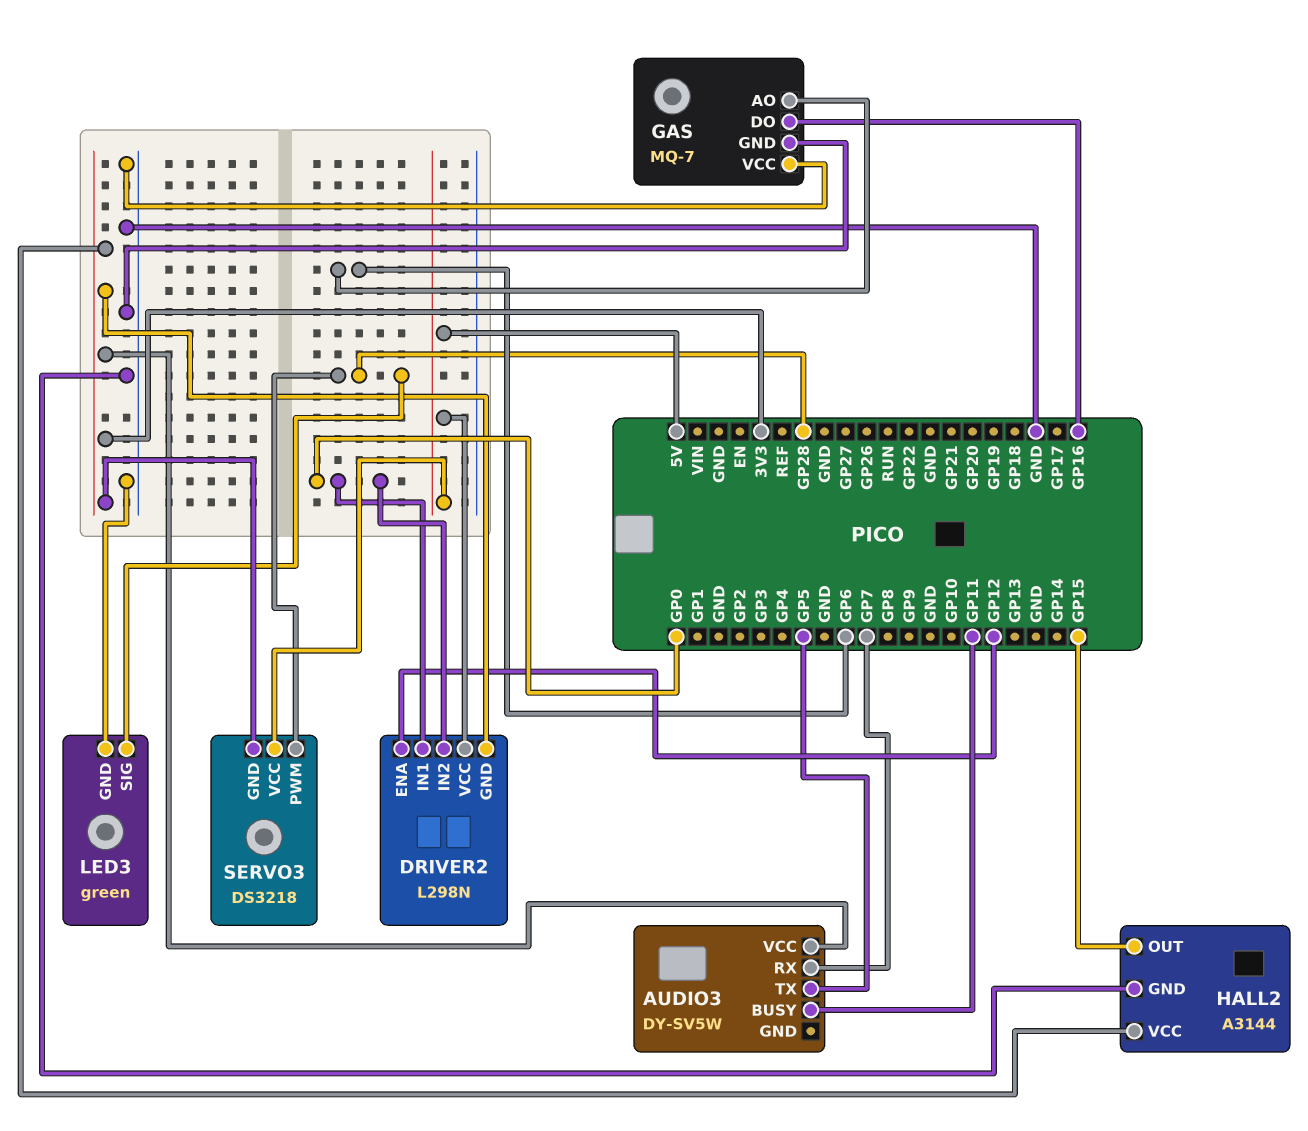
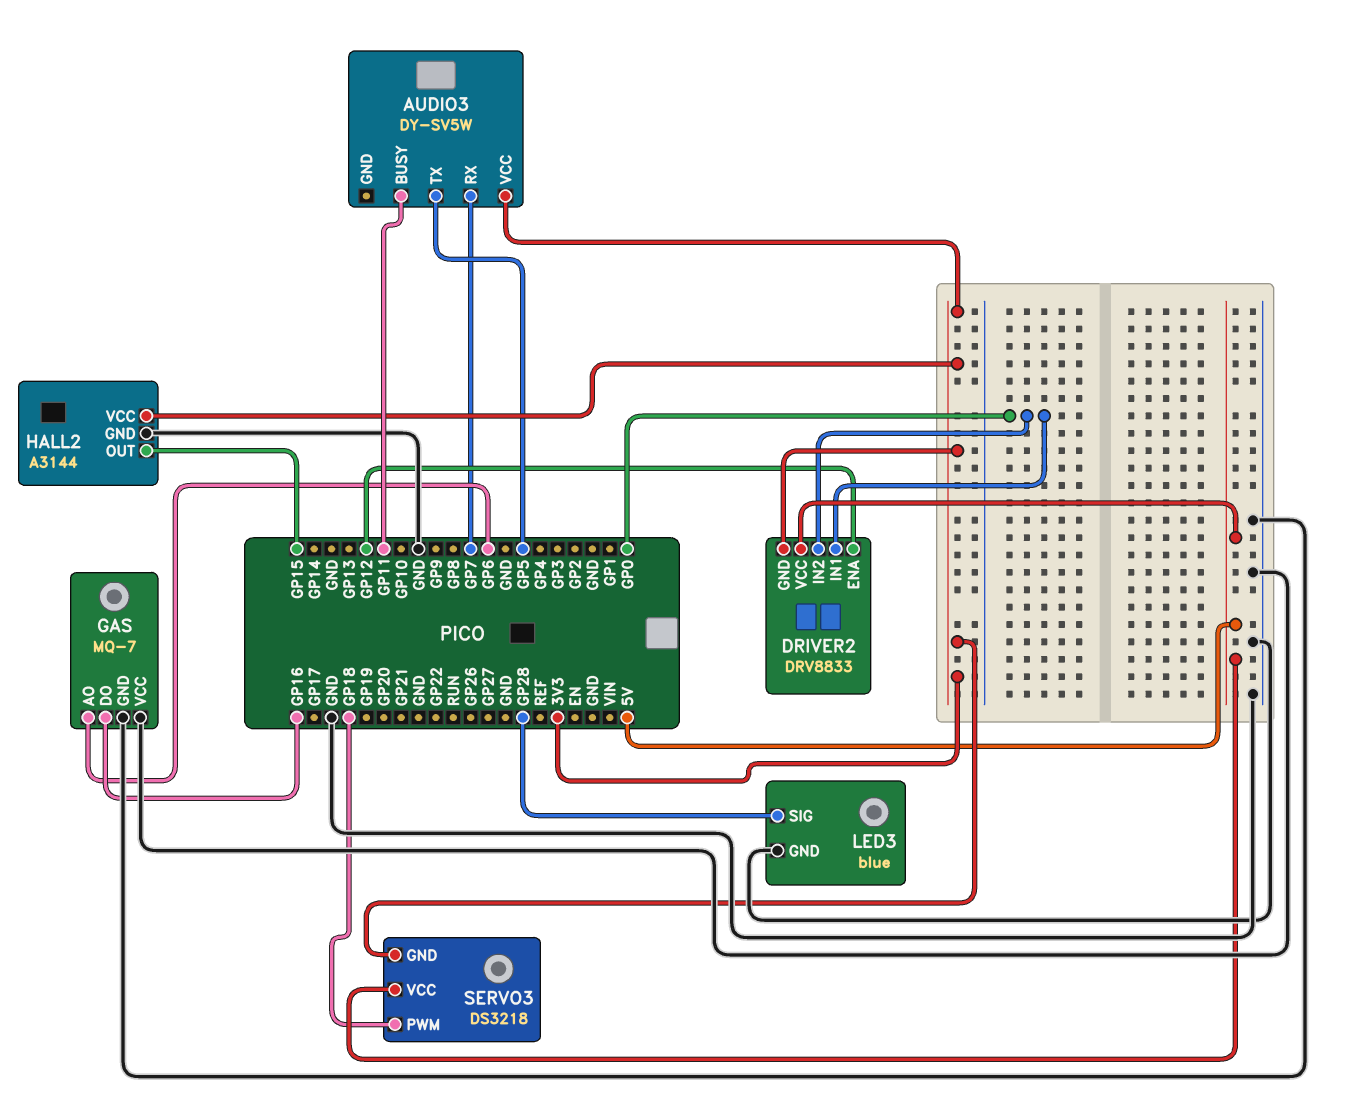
DRIVER2: L298N -> DRV8833
LED3: green -> blue
SERVO3 pin PWM: GP28 -> GP18

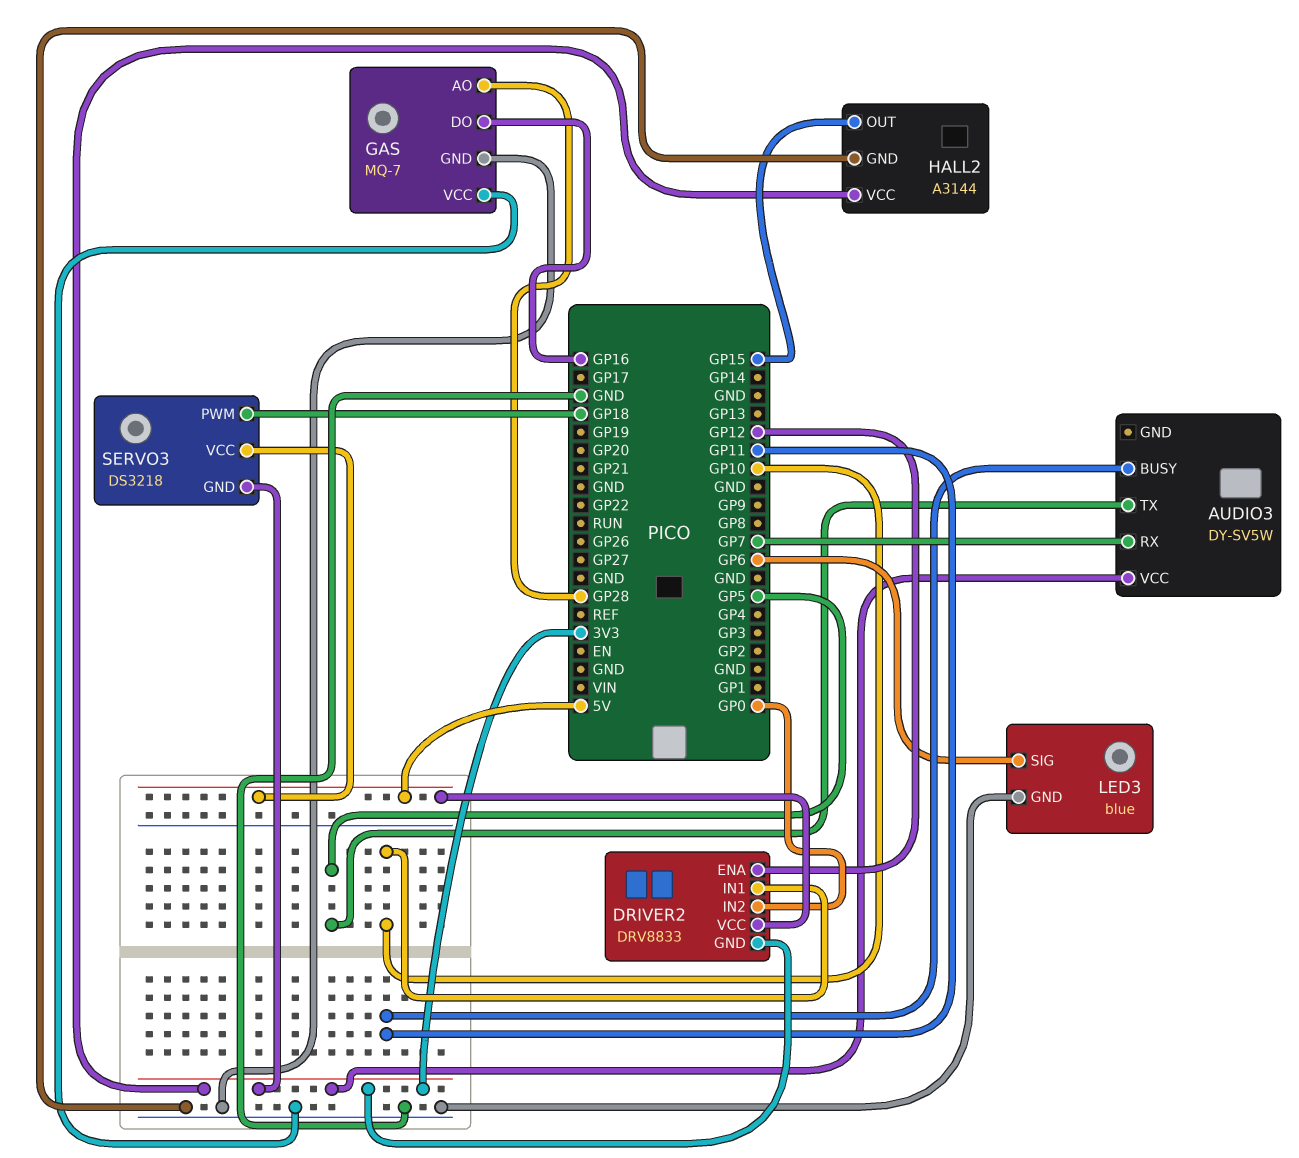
DRIVER2 pin IN1: GP0 -> GP10
GAS pin AO: GP6 -> GP28
LED3 pin SIG: GP28 -> GP6

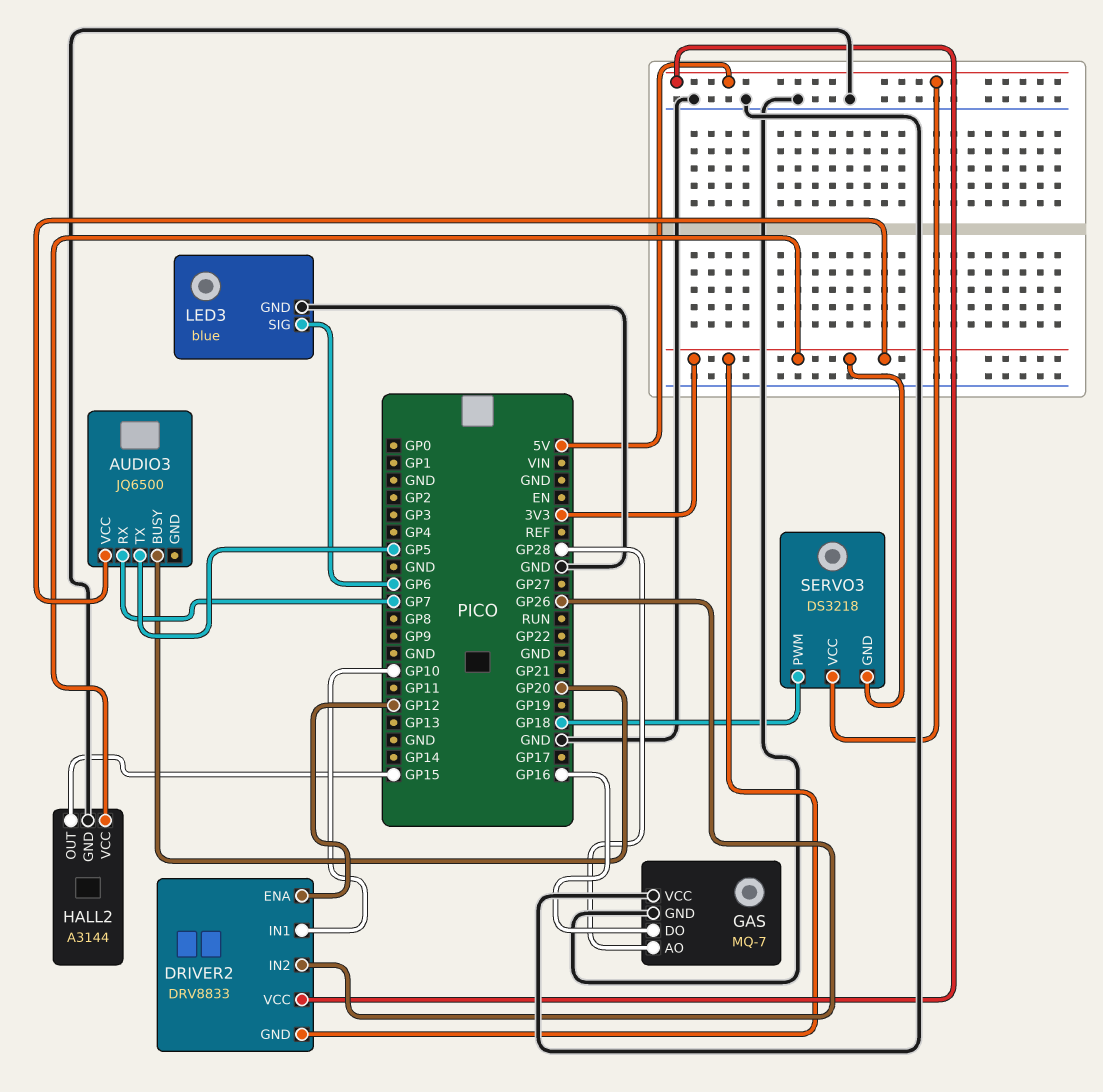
AUDIO3: DY-SV5W -> JQ6500
AUDIO3 pin BUSY: GP11 -> GP20
DRIVER2 pin IN2: GP0 -> GP26

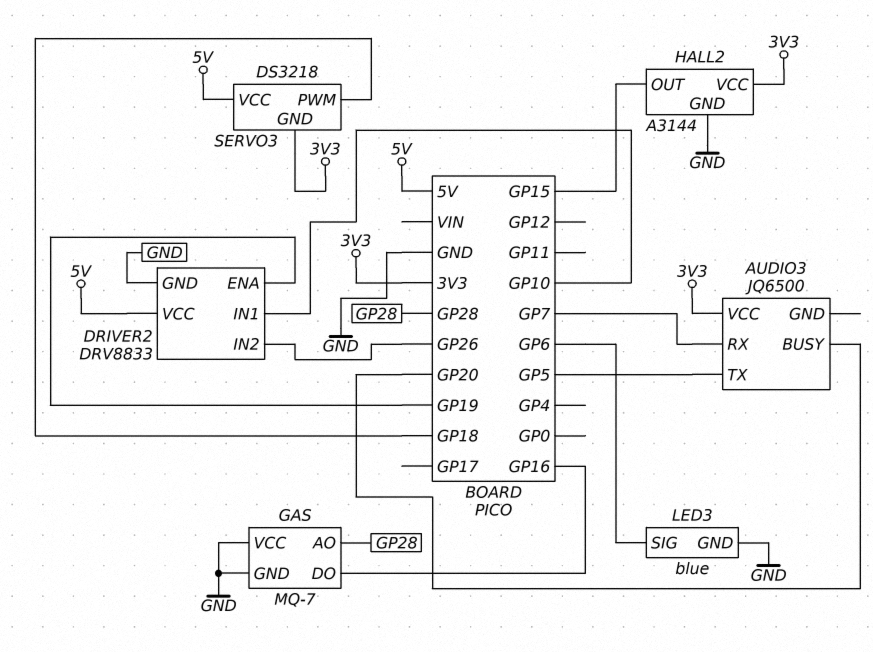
DRIVER2 pin ENA: GP12 -> GP19
DRIVER2 pin GND: 3V3 -> GND

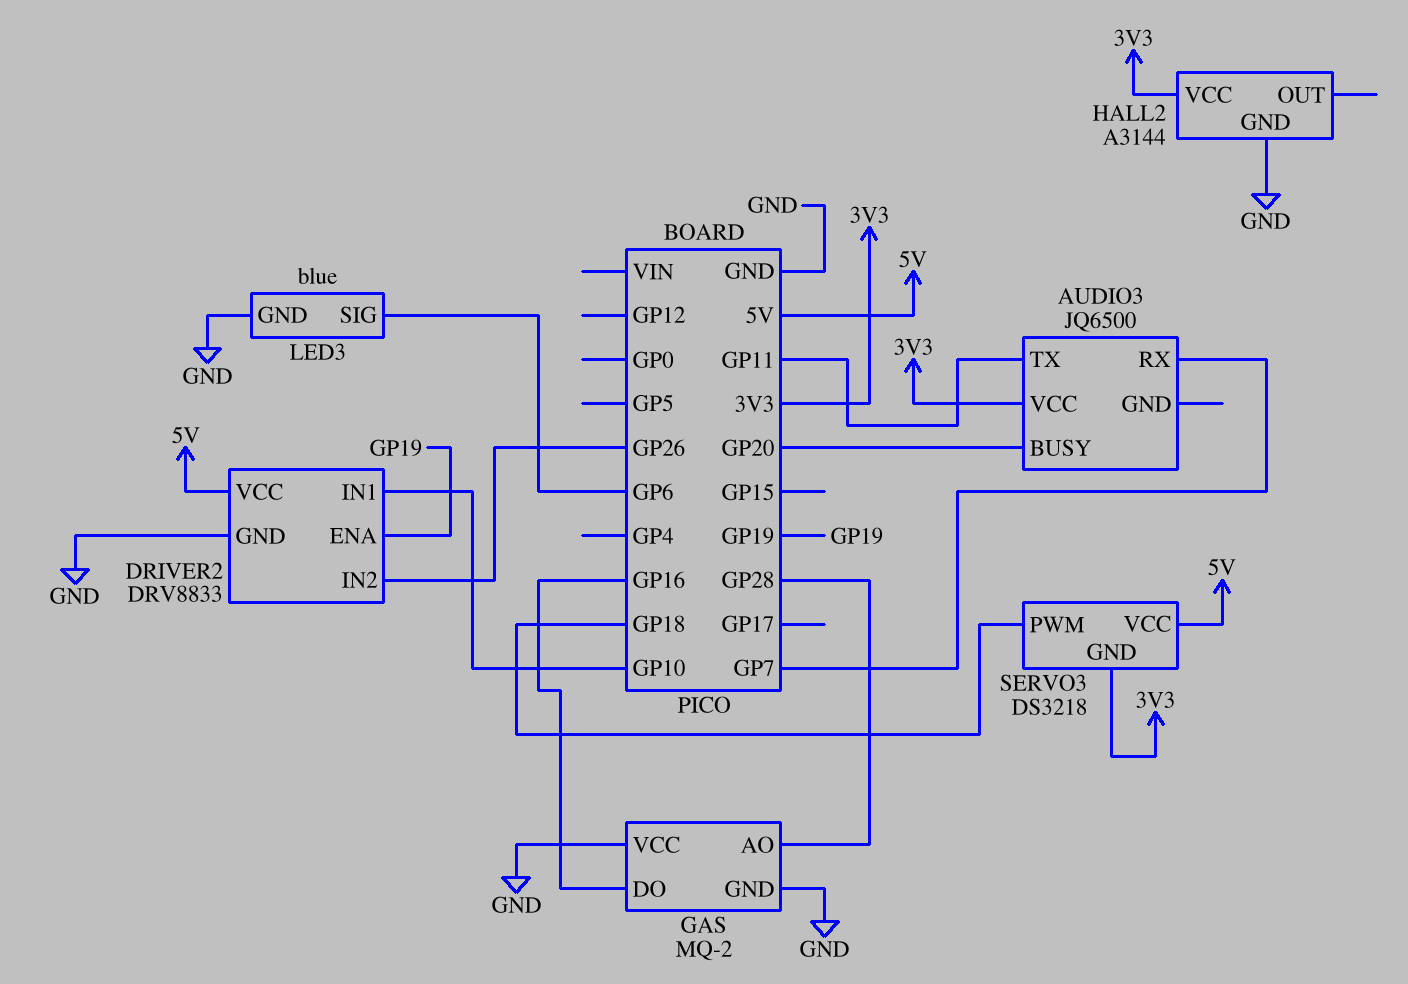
AUDIO3 pin TX: GP5 -> GP11
GAS: MQ-7 -> MQ-2
HALL2 pin OUT: GP15 -> none

